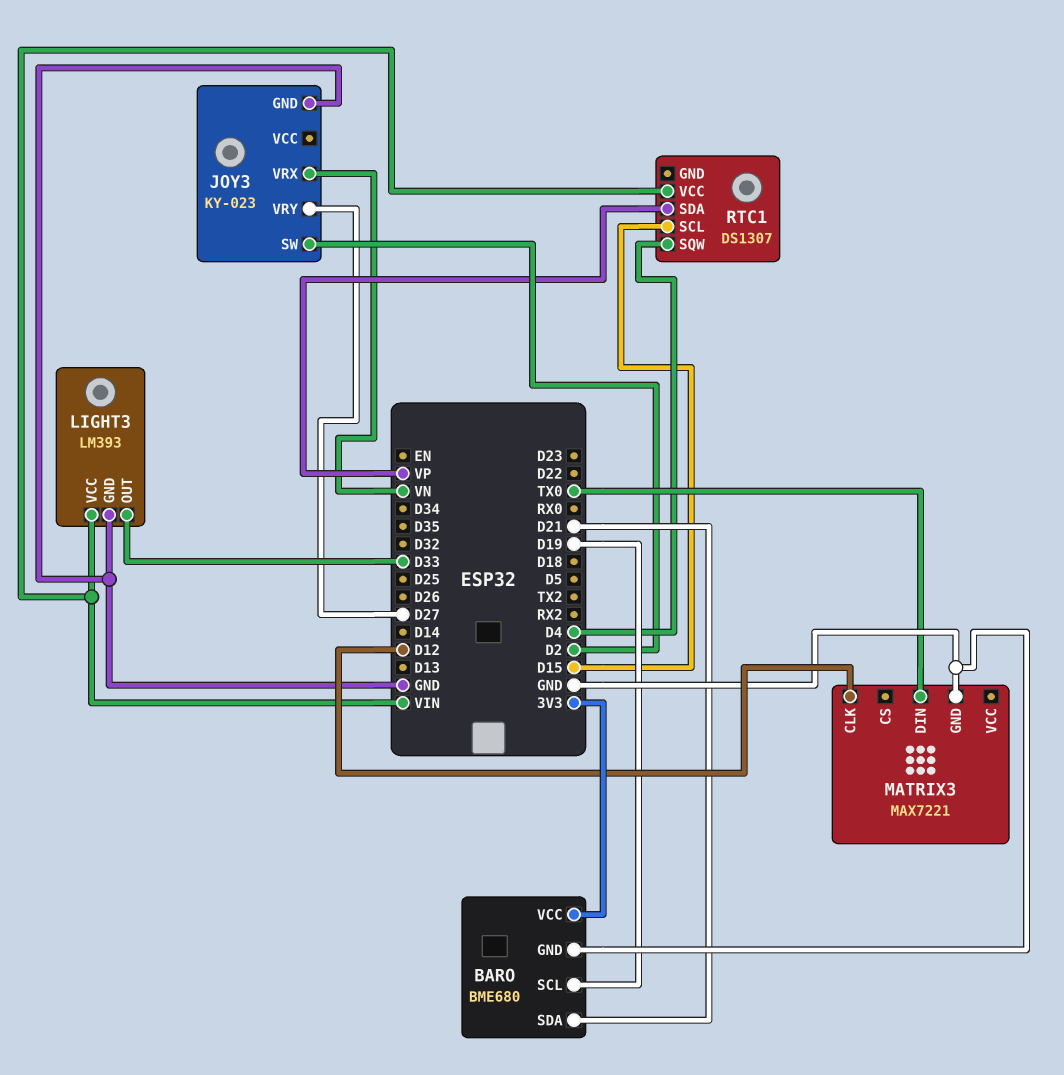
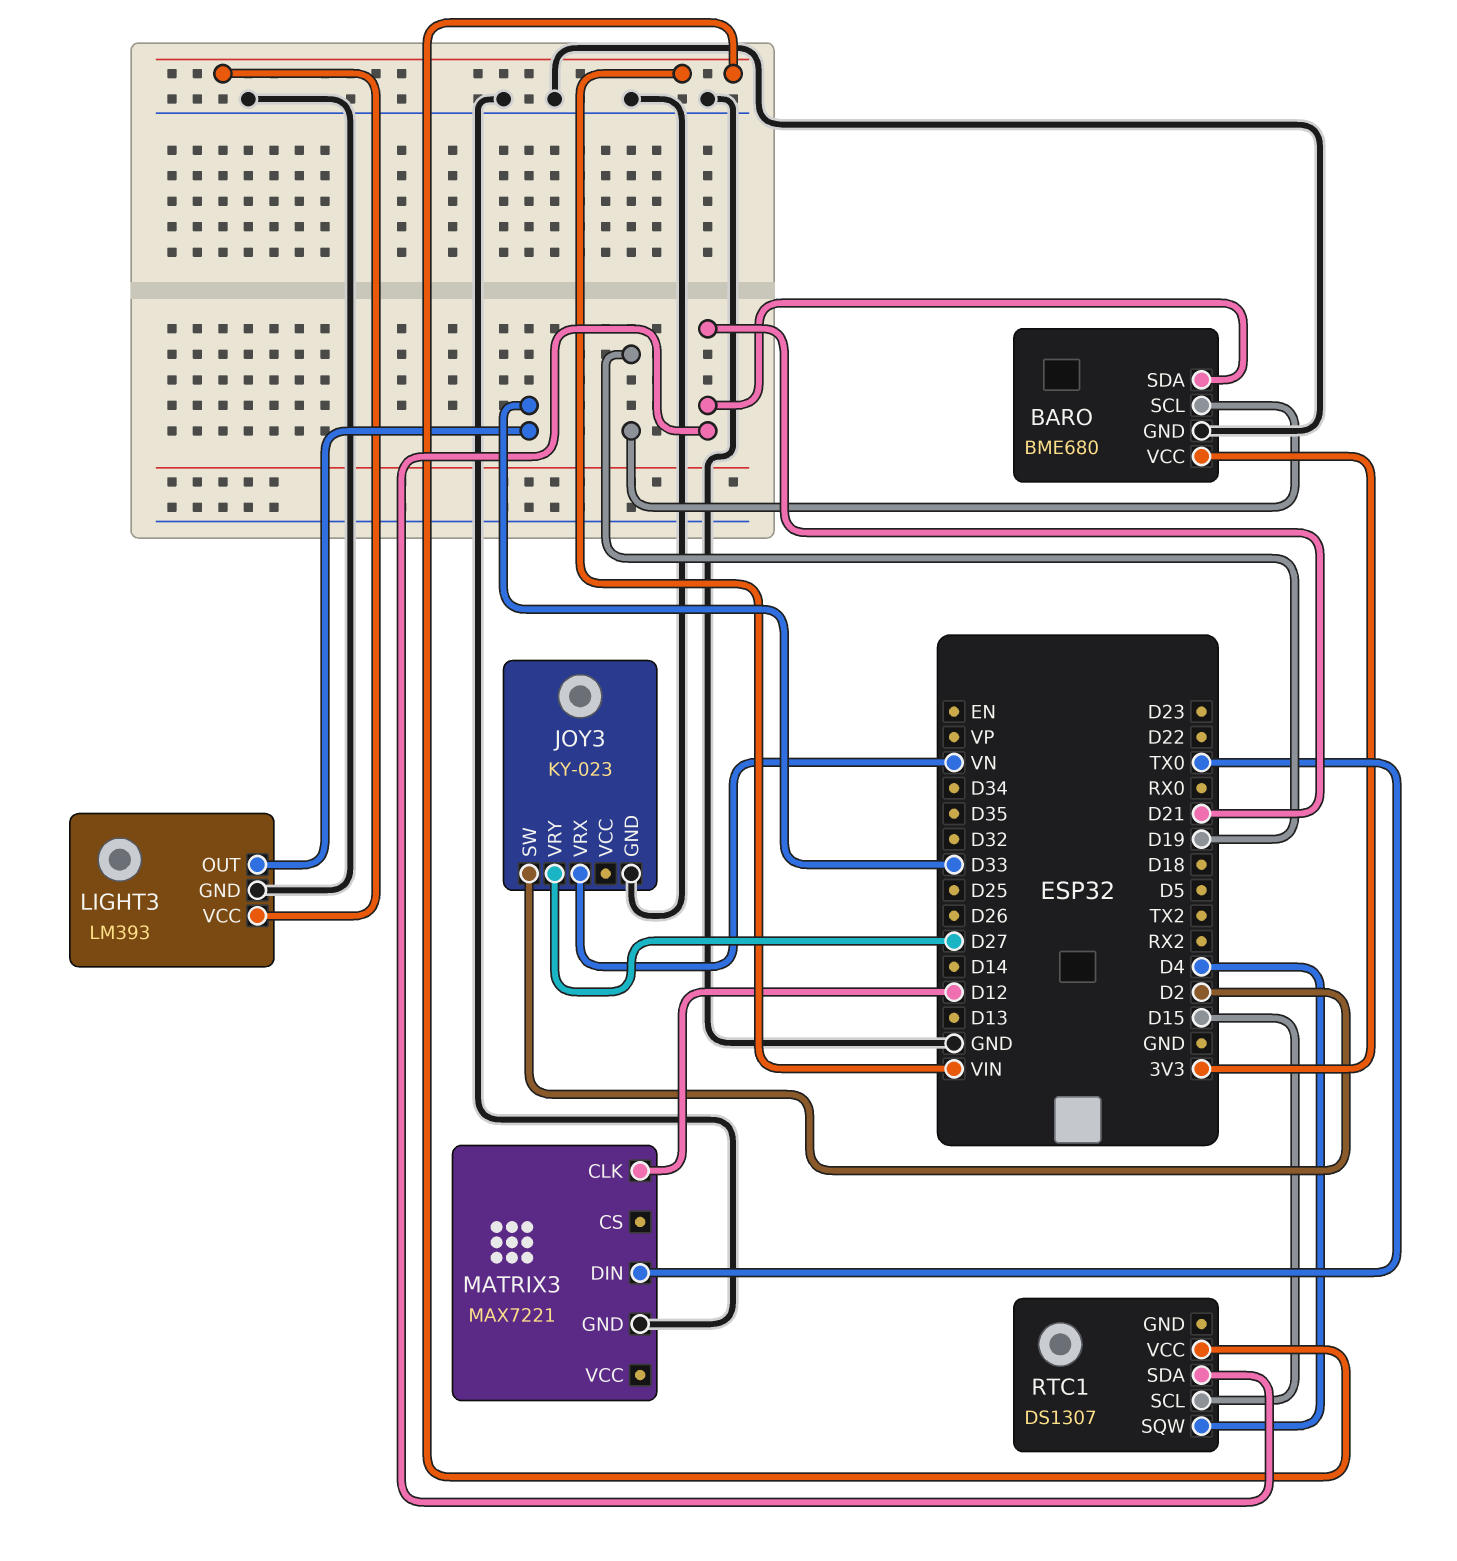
RTC1 pin SDA: VP -> D21

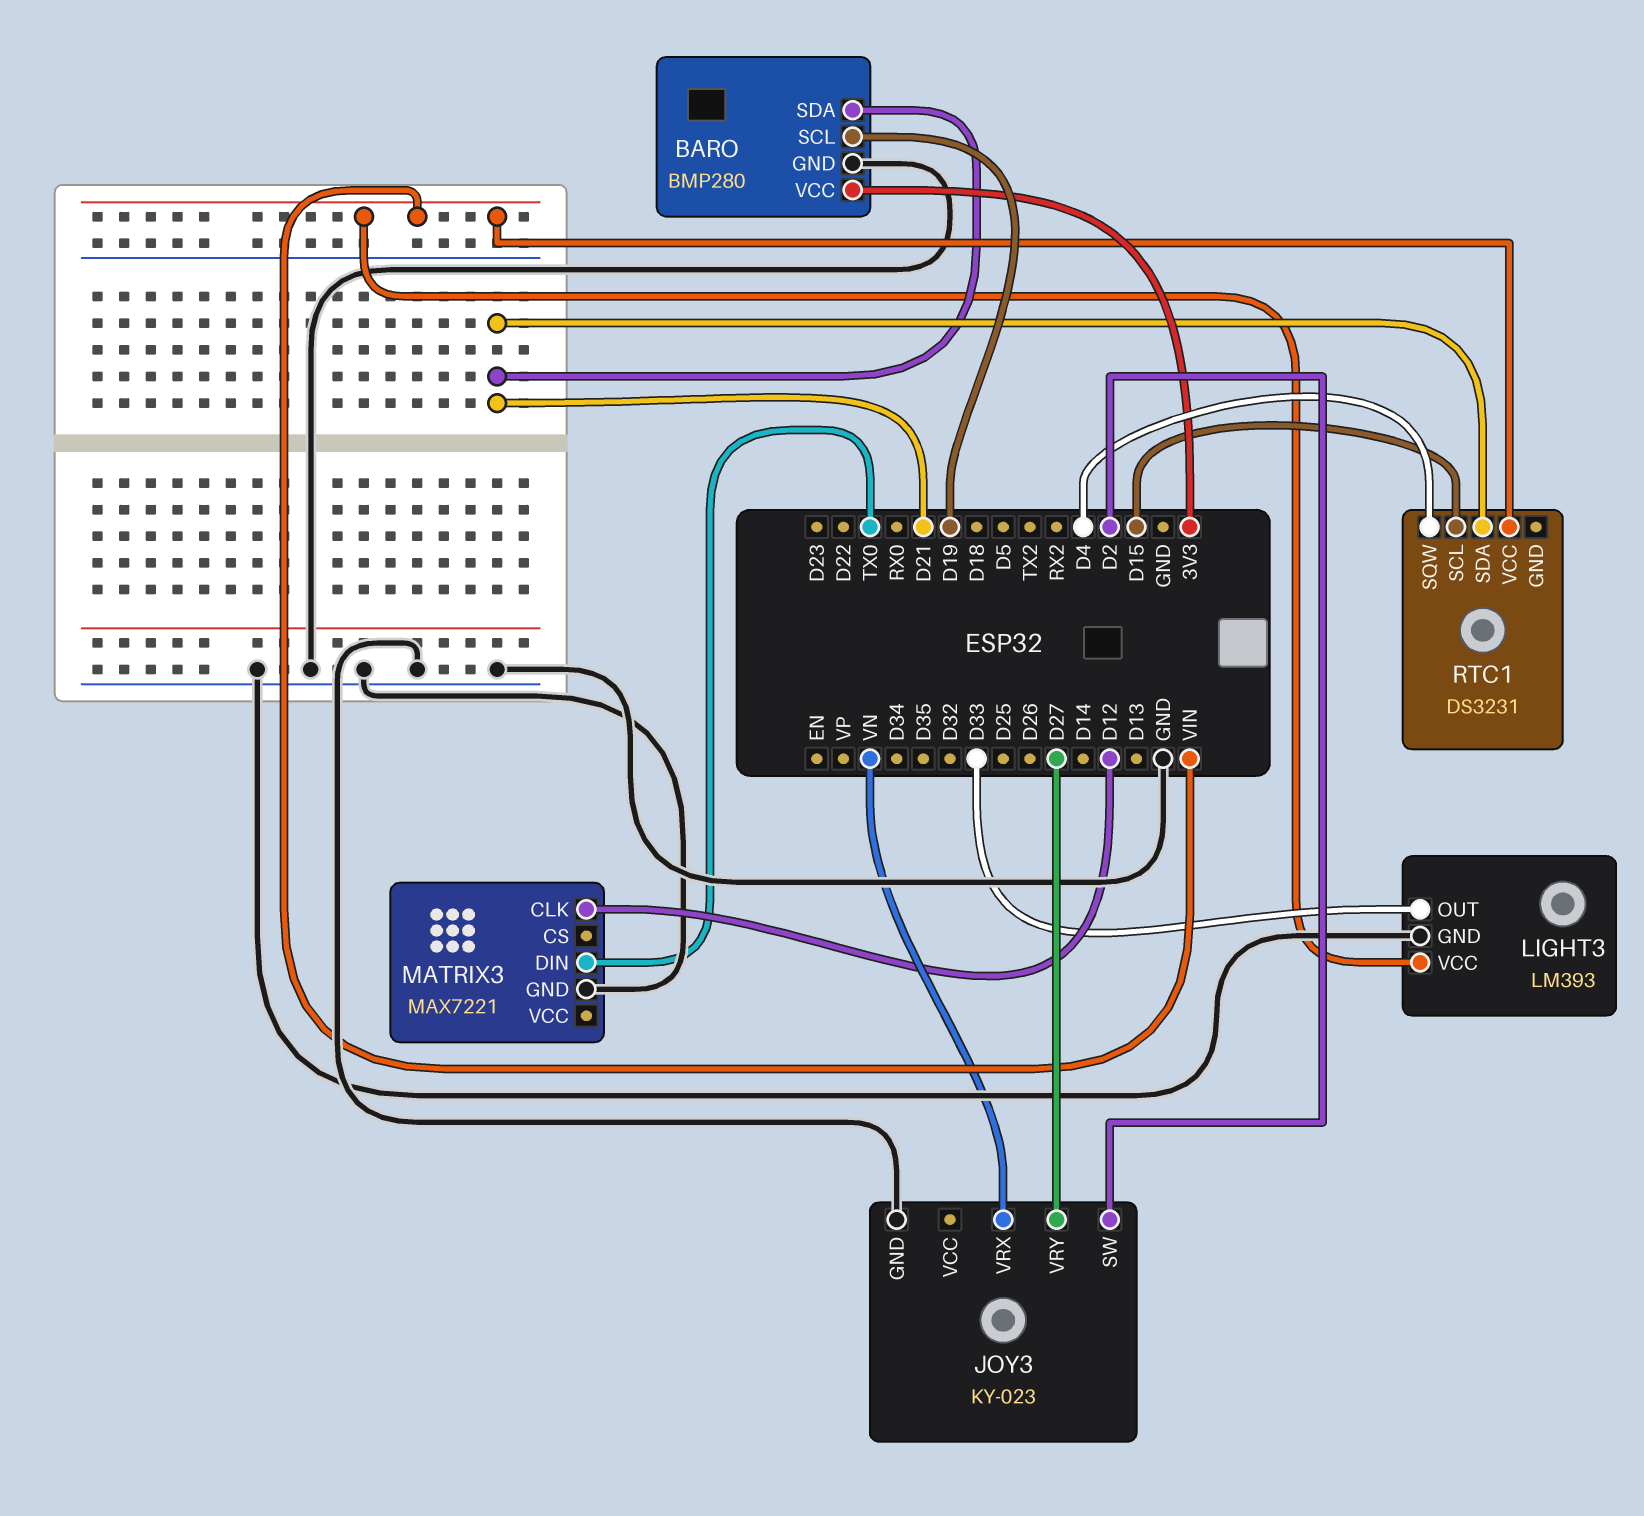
BARO: BME680 -> BMP280
RTC1: DS1307 -> DS3231

